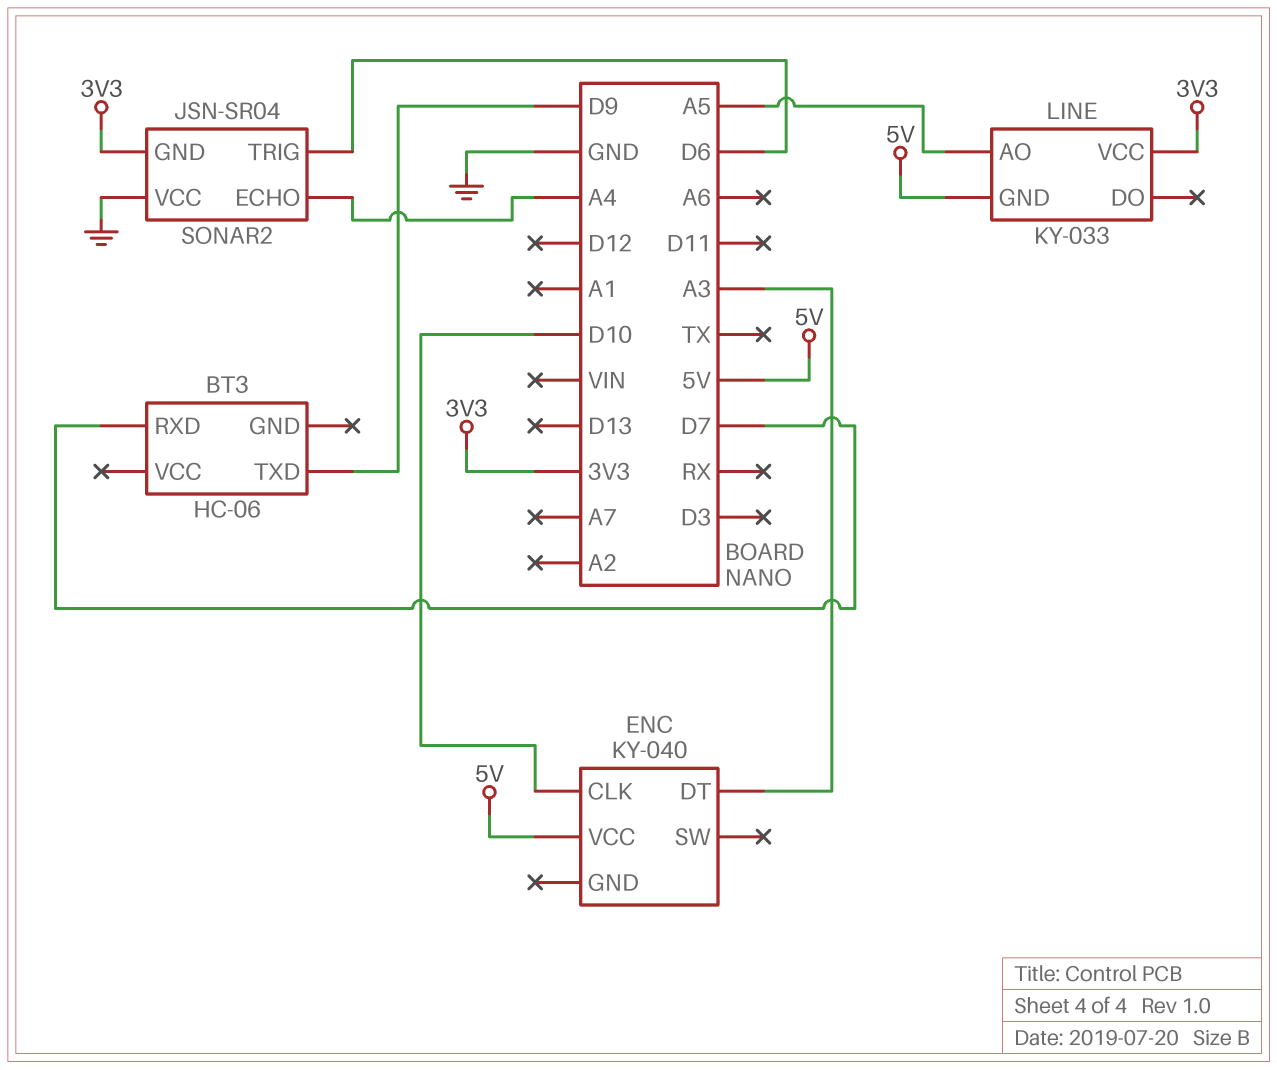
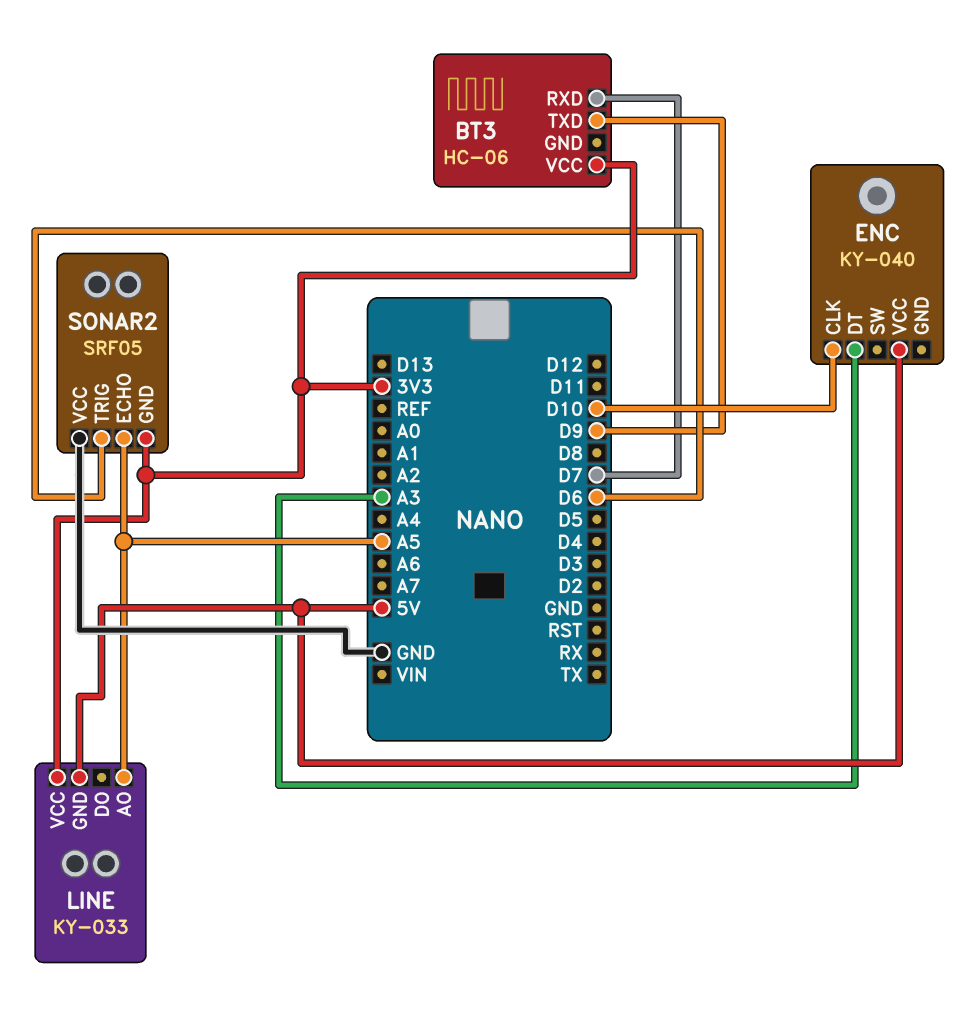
BT3 pin VCC: none -> 3V3
SONAR2: JSN-SR04 -> SRF05
SONAR2 pin ECHO: A4 -> A5

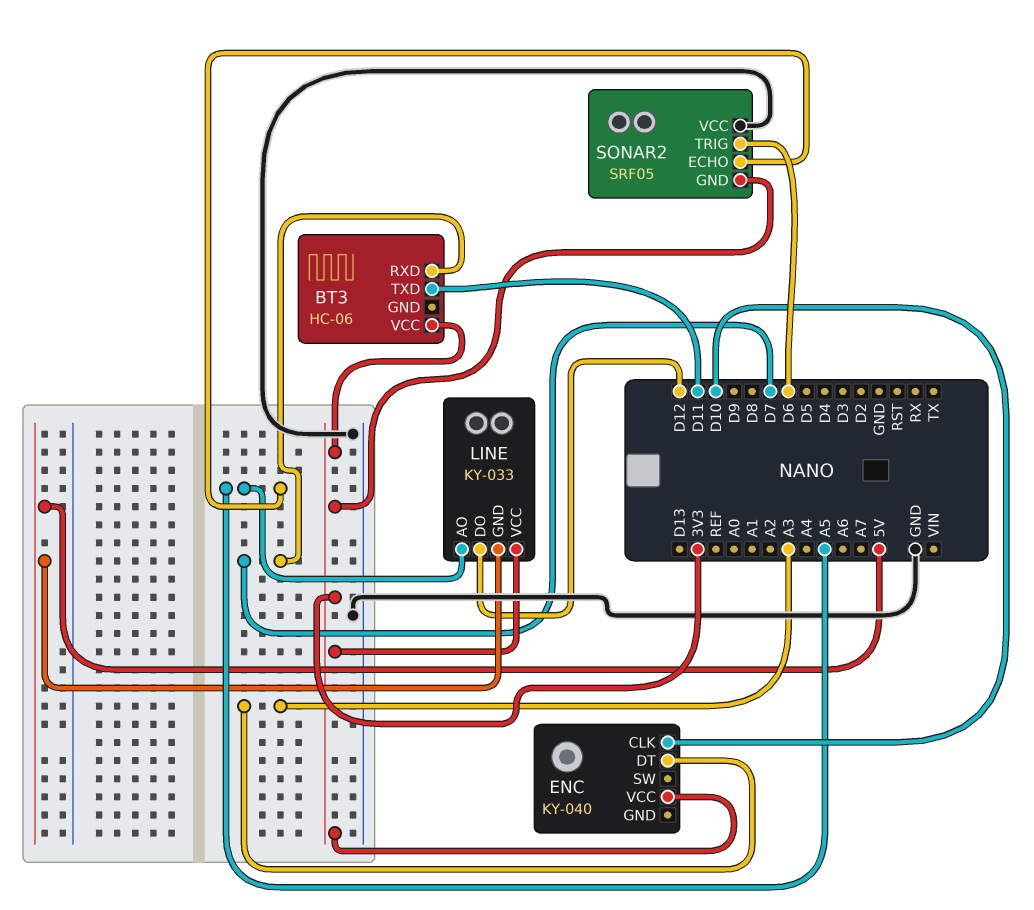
BT3 pin TXD: D9 -> D11
ENC pin VCC: 5V -> 3V3
LINE pin DO: none -> D12

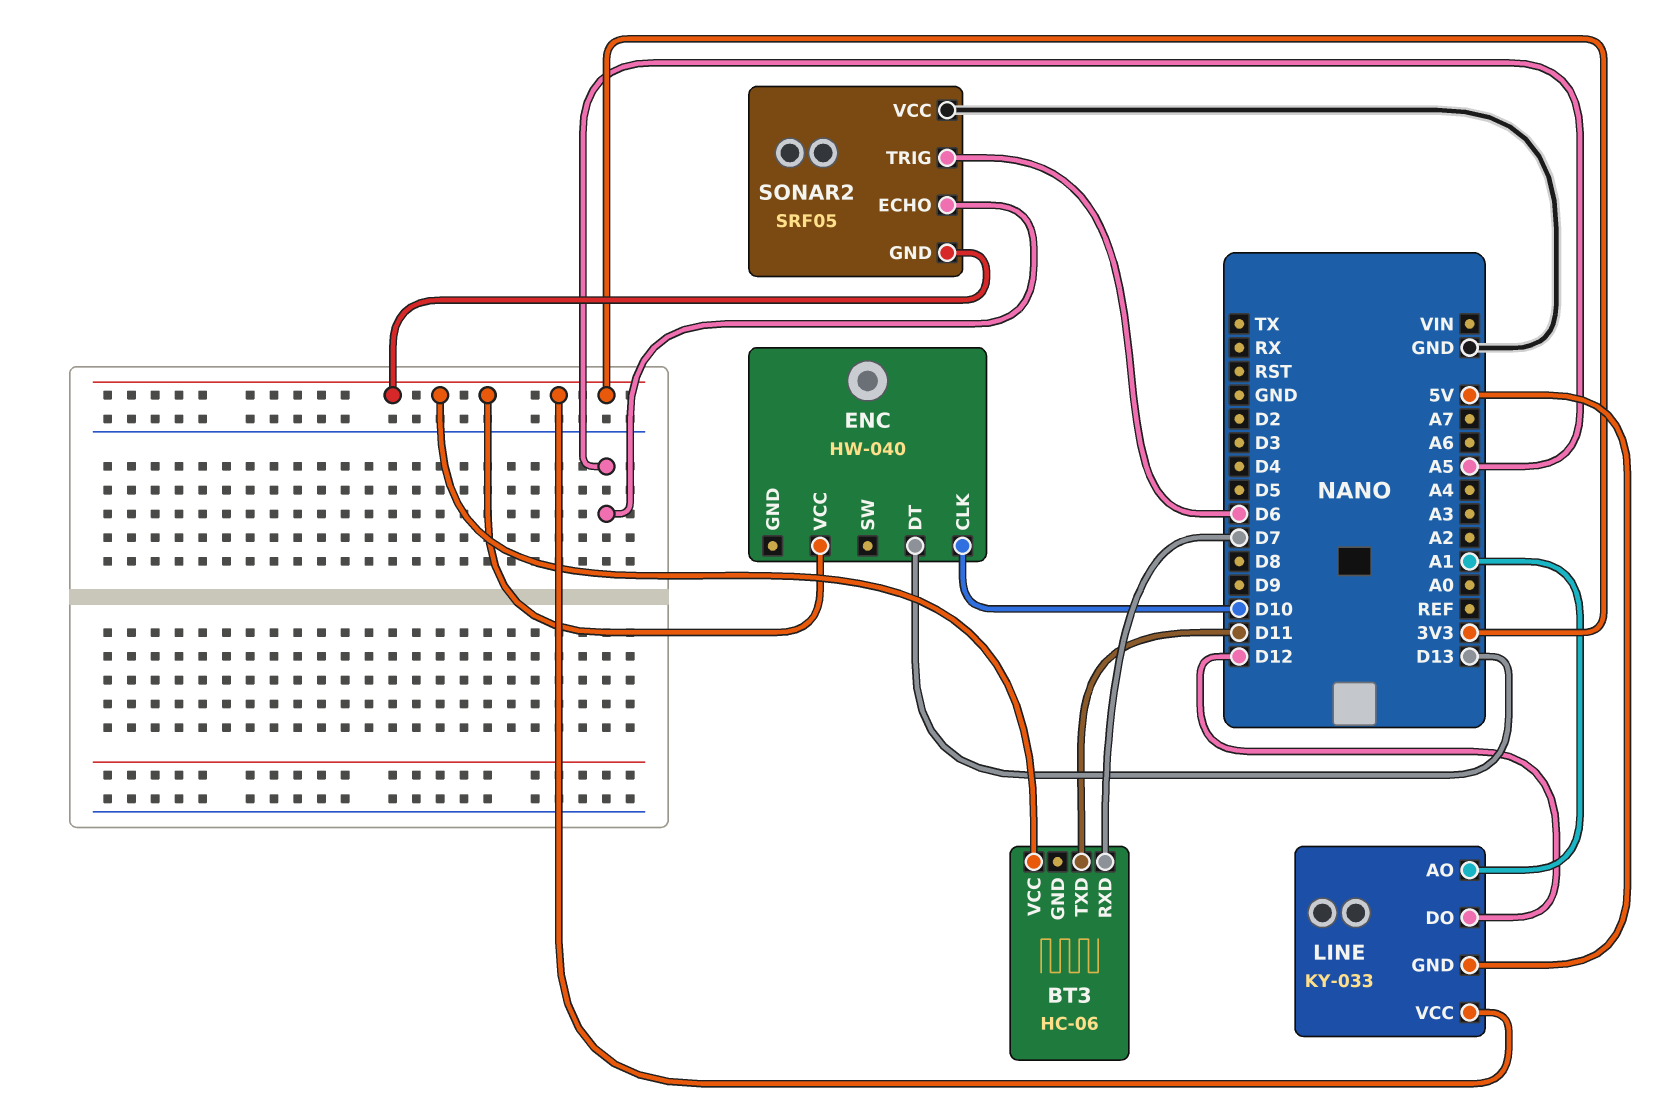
ENC: KY-040 -> HW-040
ENC pin DT: A3 -> D13
LINE pin AO: A5 -> A1

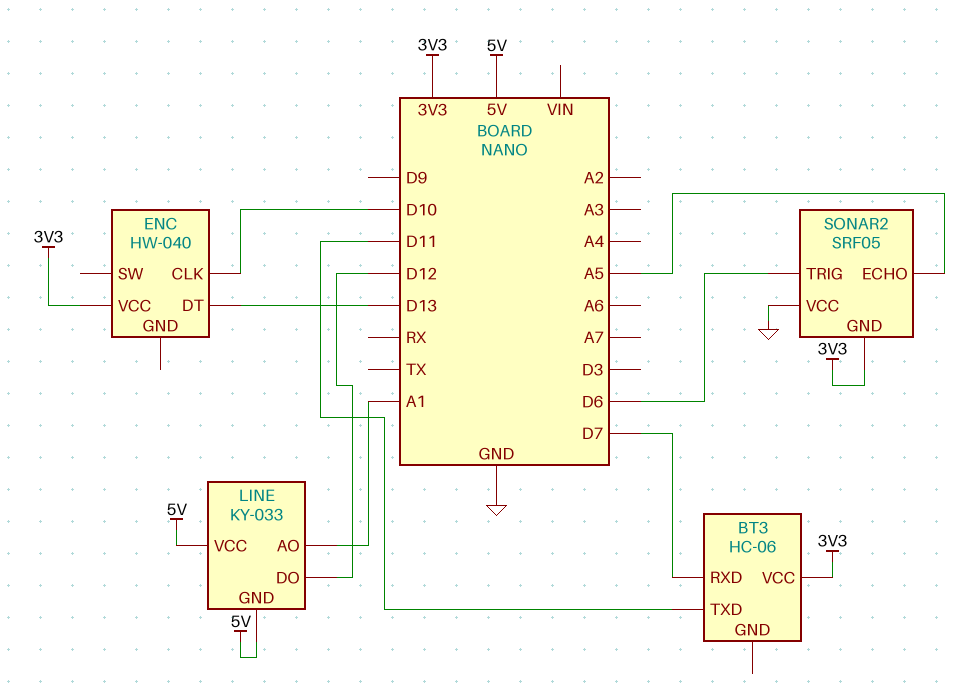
LINE pin VCC: 3V3 -> 5V

